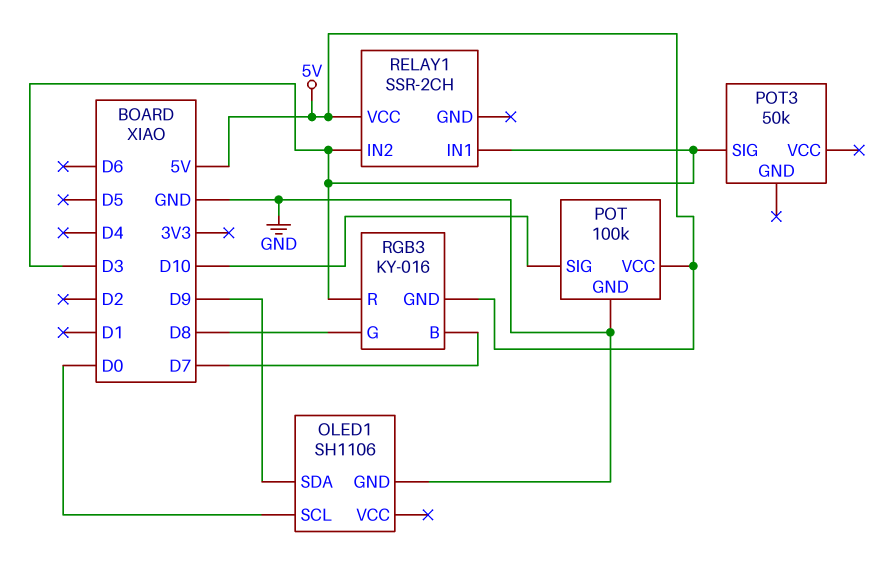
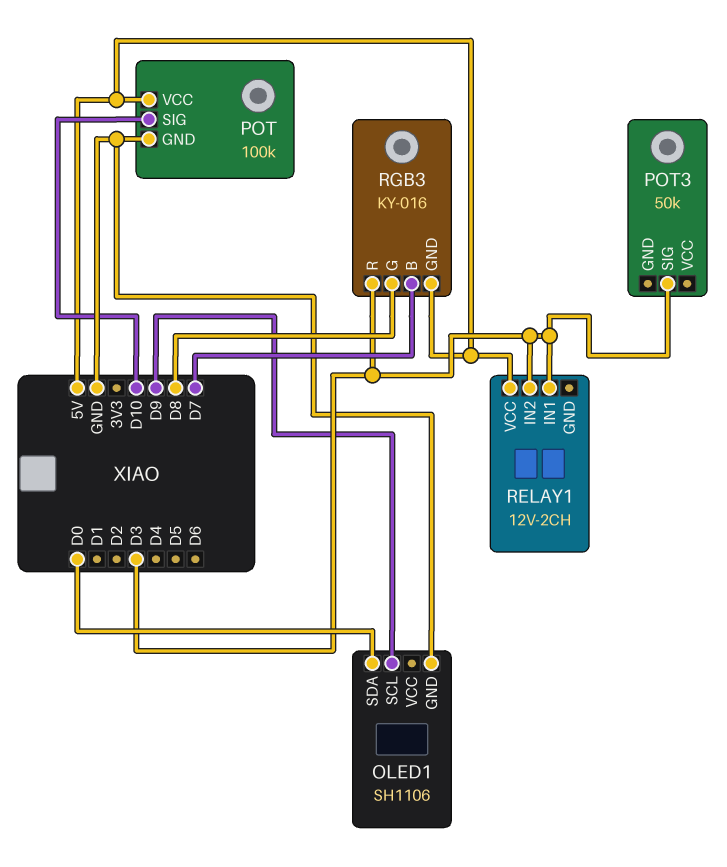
OLED1 pin SCL: D0 -> D9
OLED1 pin SDA: D9 -> D0
RELAY1: SSR-2CH -> 12V-2CH

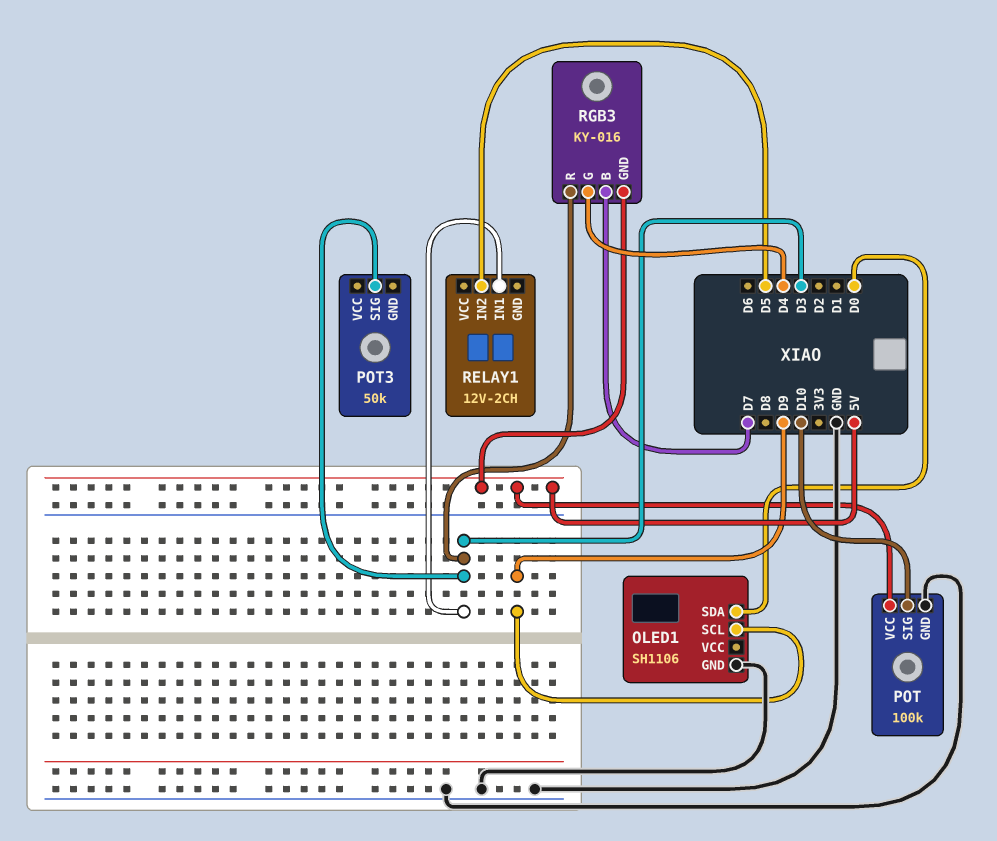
RELAY1 pin IN2: D3 -> D5
RELAY1 pin VCC: 5V -> none
RGB3 pin G: D8 -> D4

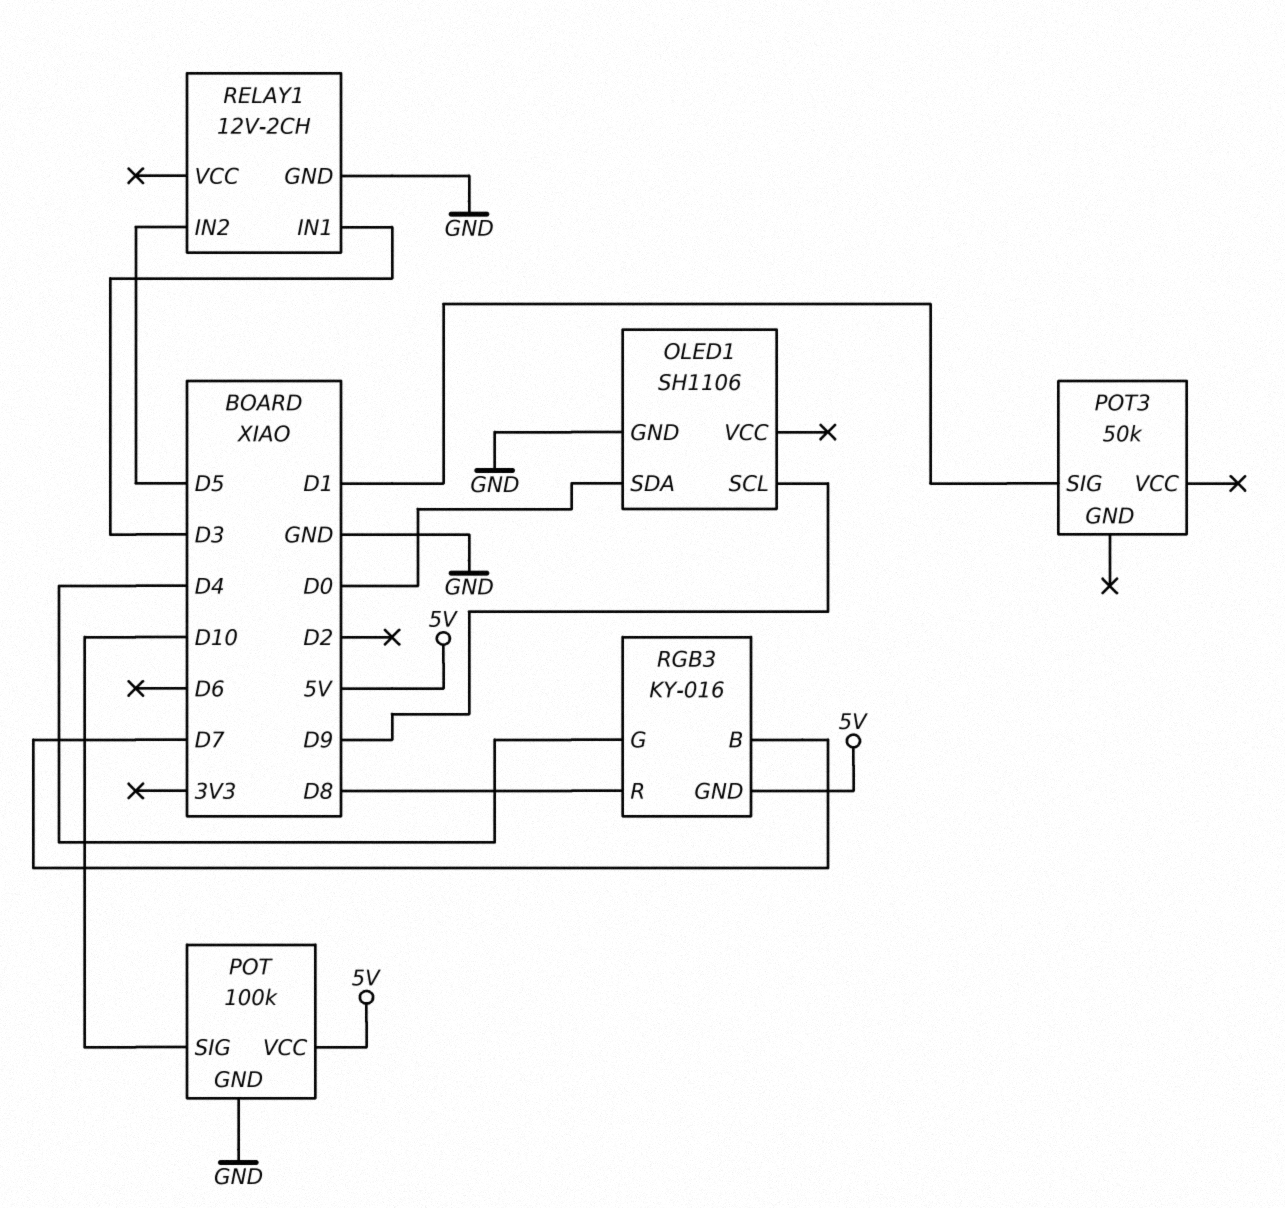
POT3 pin SIG: D3 -> D1
RELAY1 pin GND: none -> GND
RGB3 pin R: D3 -> D8

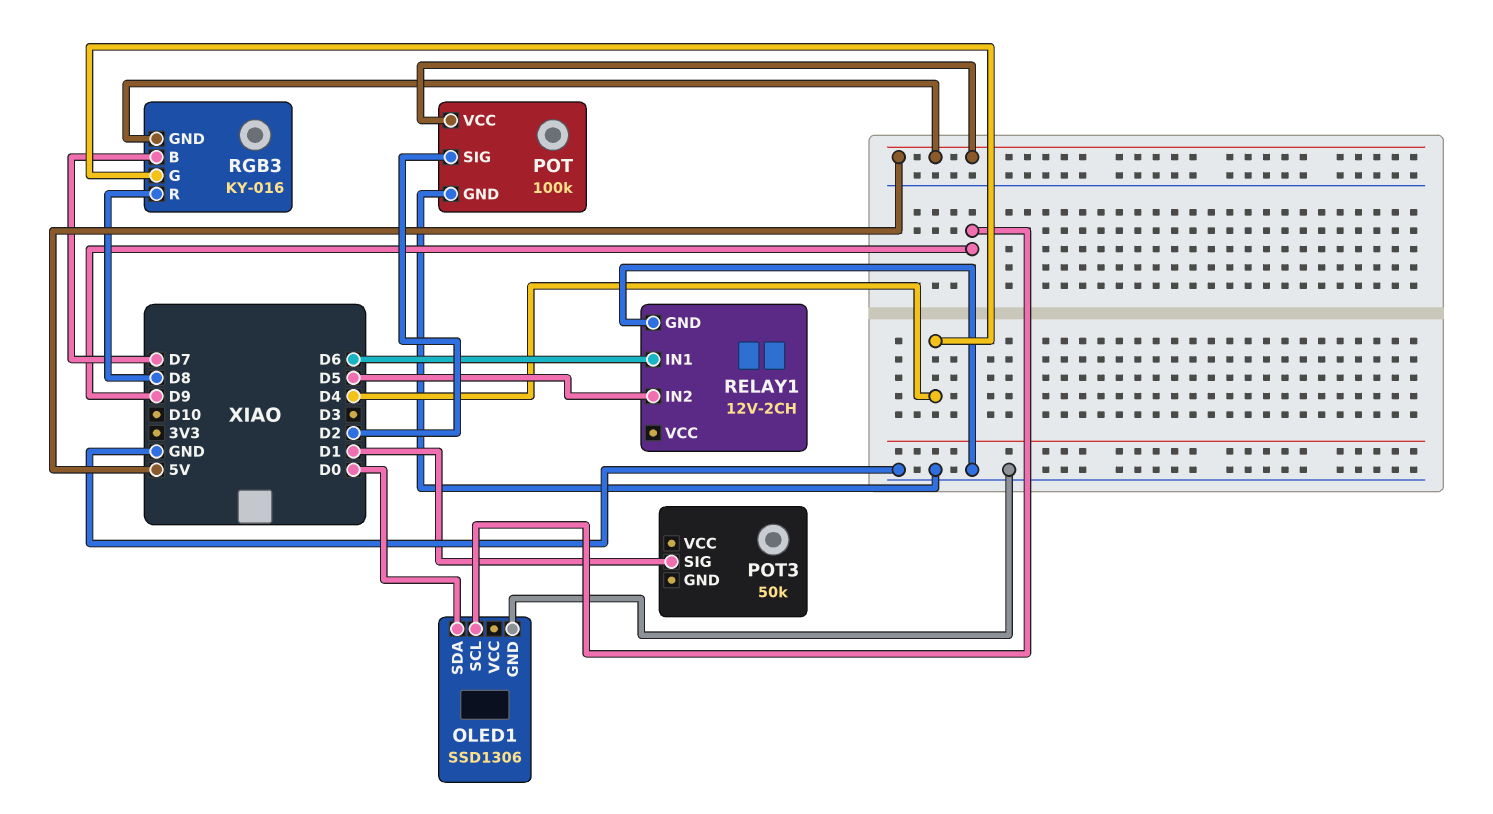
OLED1: SH1106 -> SSD1306
POT pin SIG: D10 -> D2
RELAY1 pin IN1: D3 -> D6

